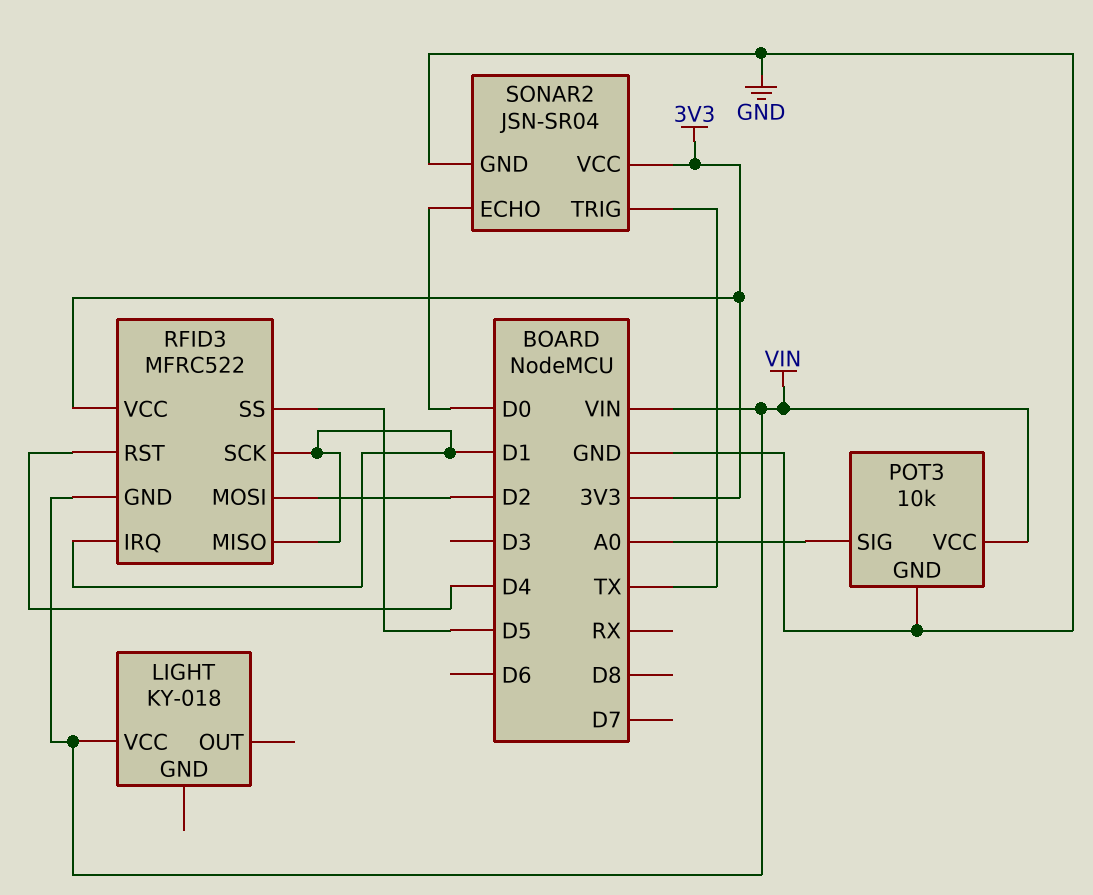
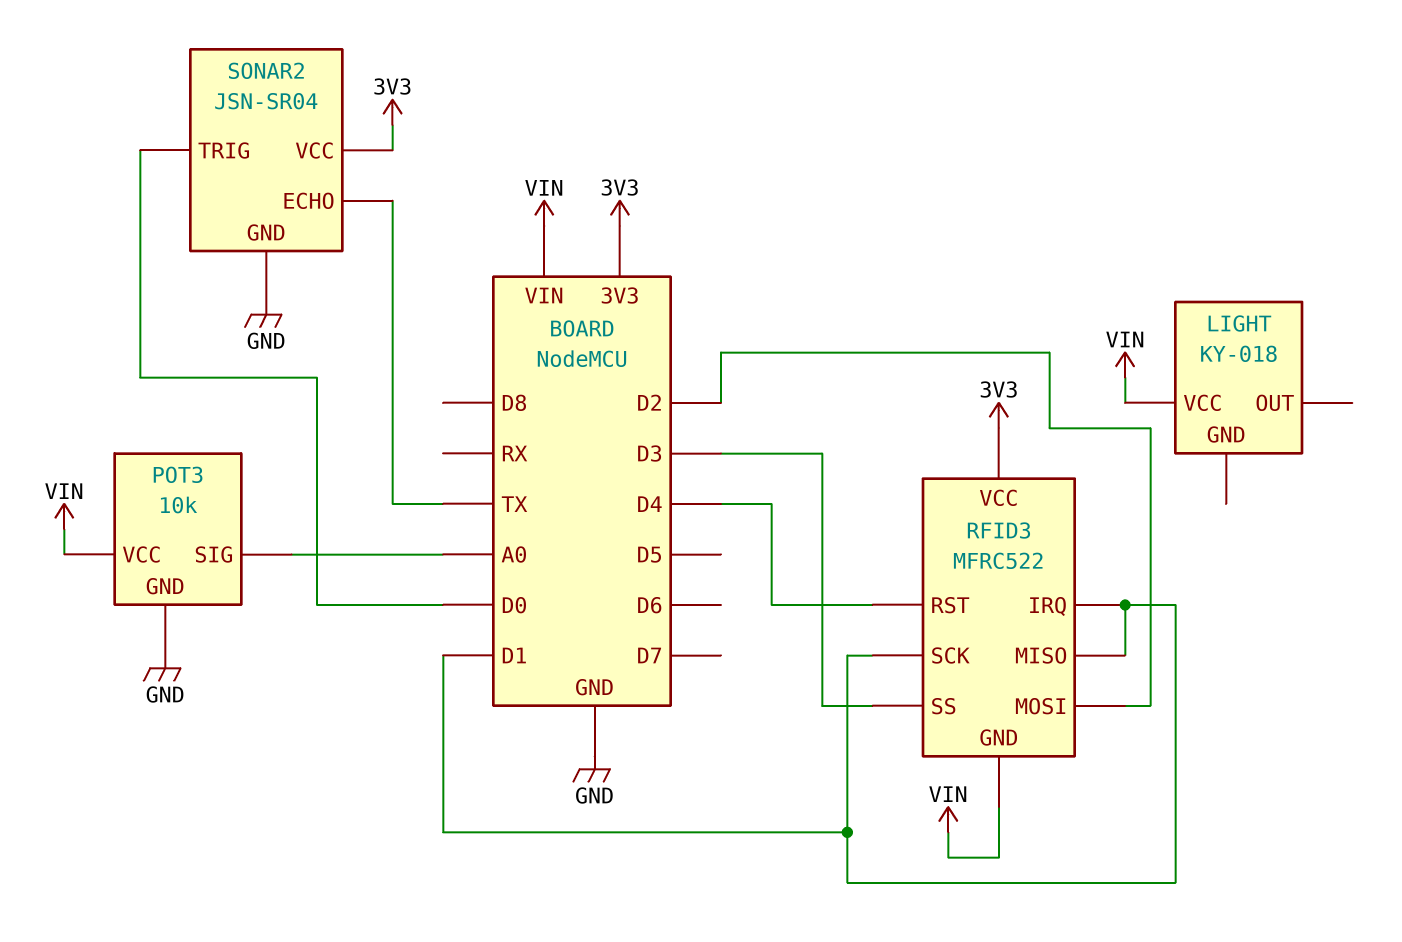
RFID3 pin SS: D5 -> D3
SONAR2 pin ECHO: D0 -> TX
SONAR2 pin TRIG: TX -> D0

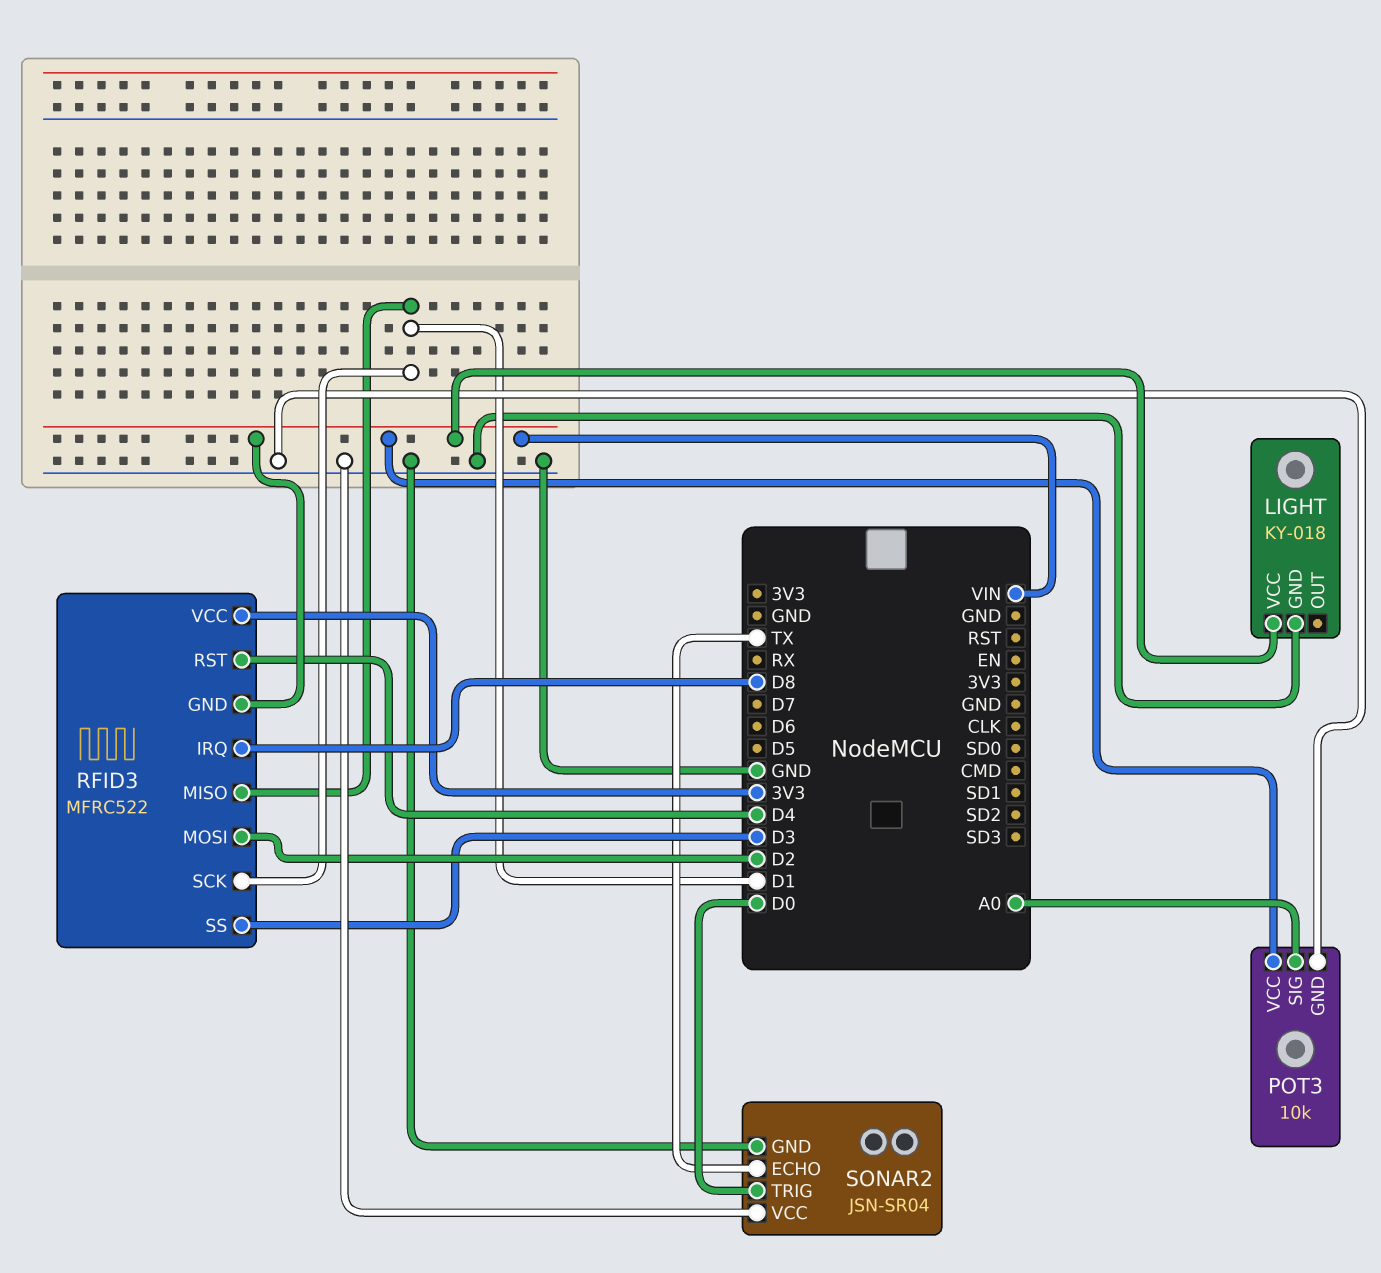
LIGHT pin GND: none -> GND
RFID3 pin IRQ: D1 -> D8
SONAR2 pin VCC: 3V3 -> GND

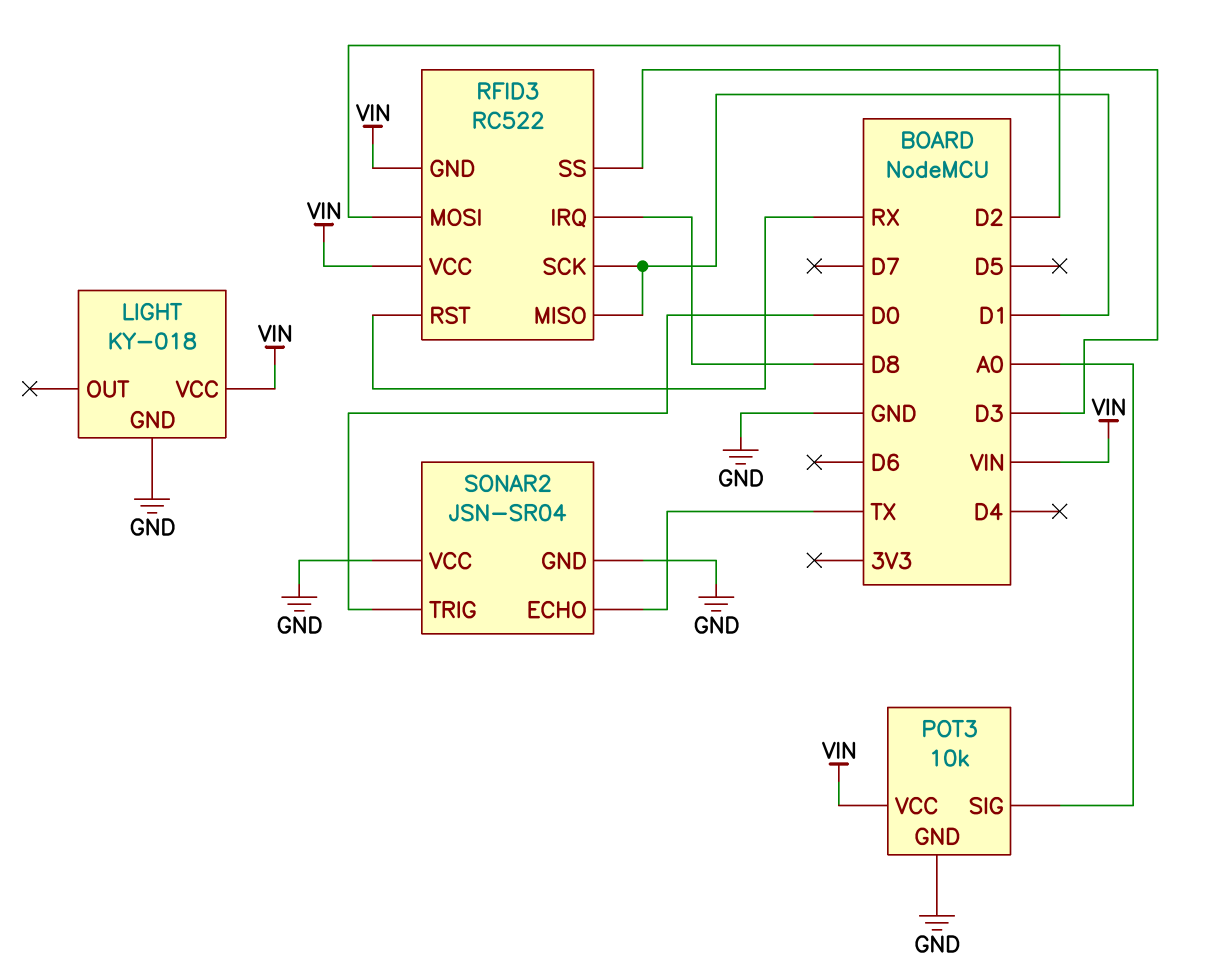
RFID3: MFRC522 -> RC522
RFID3 pin RST: D4 -> RX
RFID3 pin VCC: 3V3 -> VIN

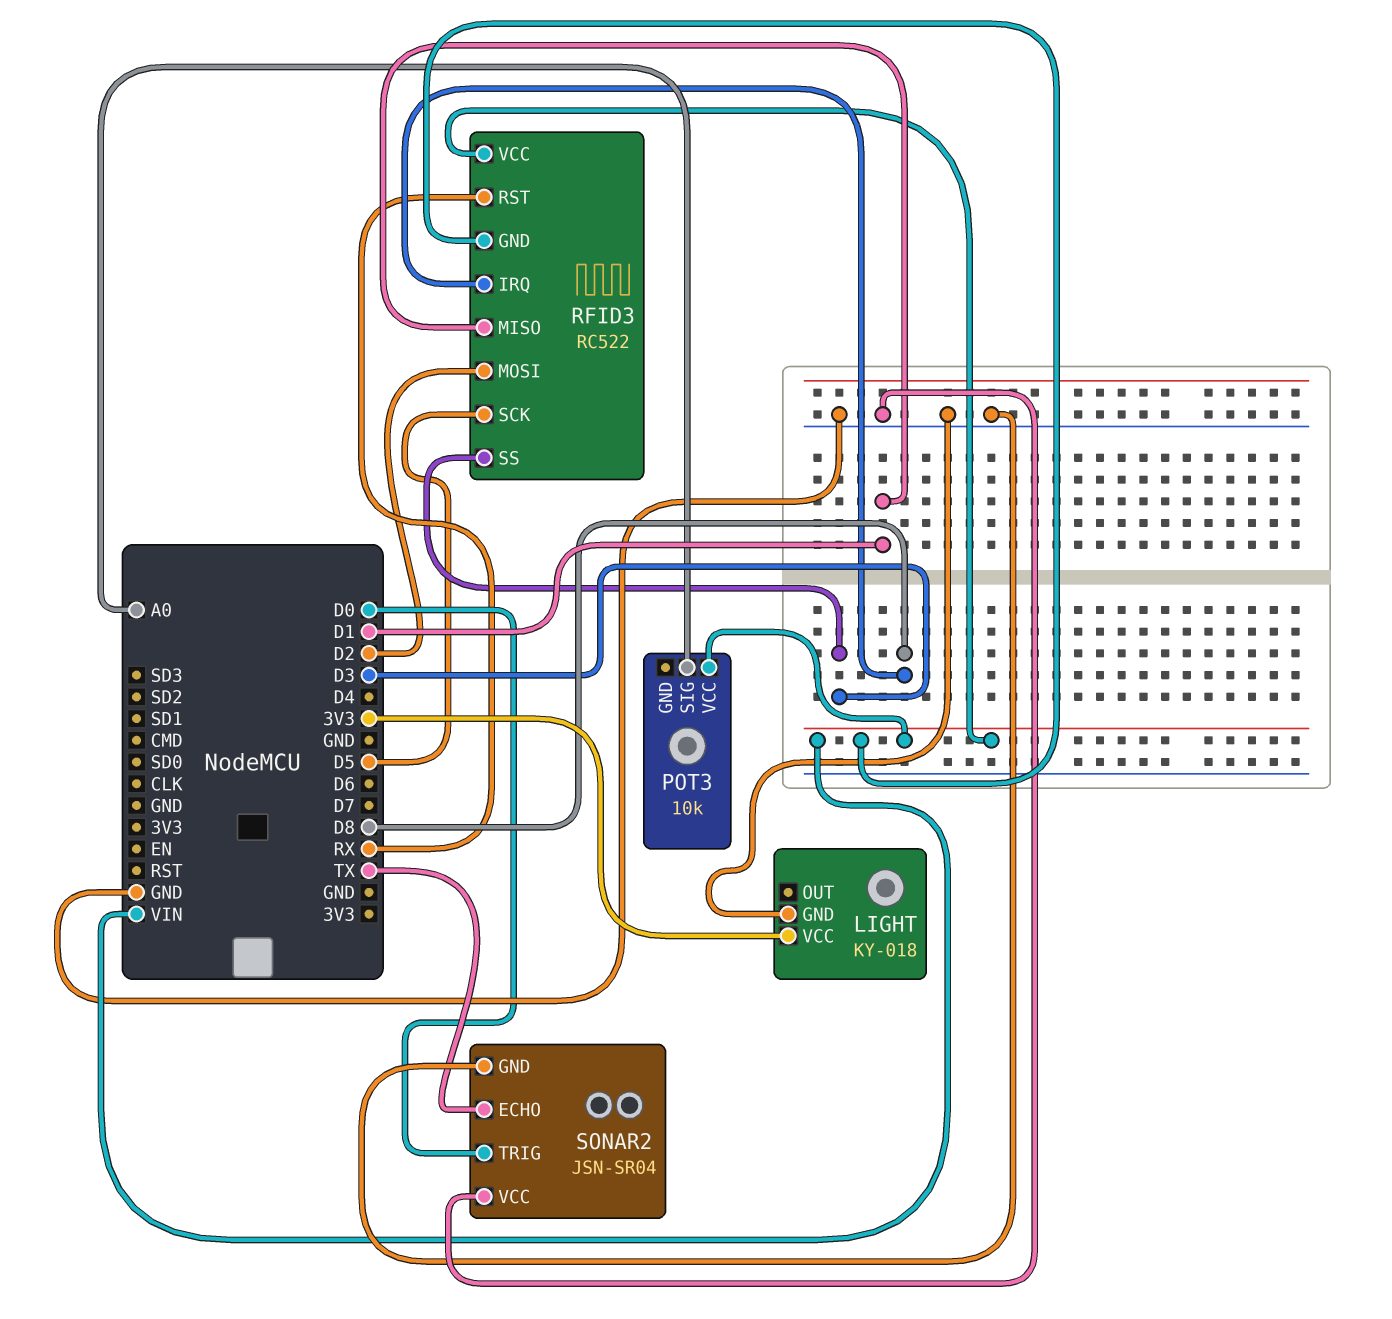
LIGHT pin VCC: VIN -> 3V3
POT3 pin GND: GND -> none
RFID3 pin SCK: D1 -> D5

